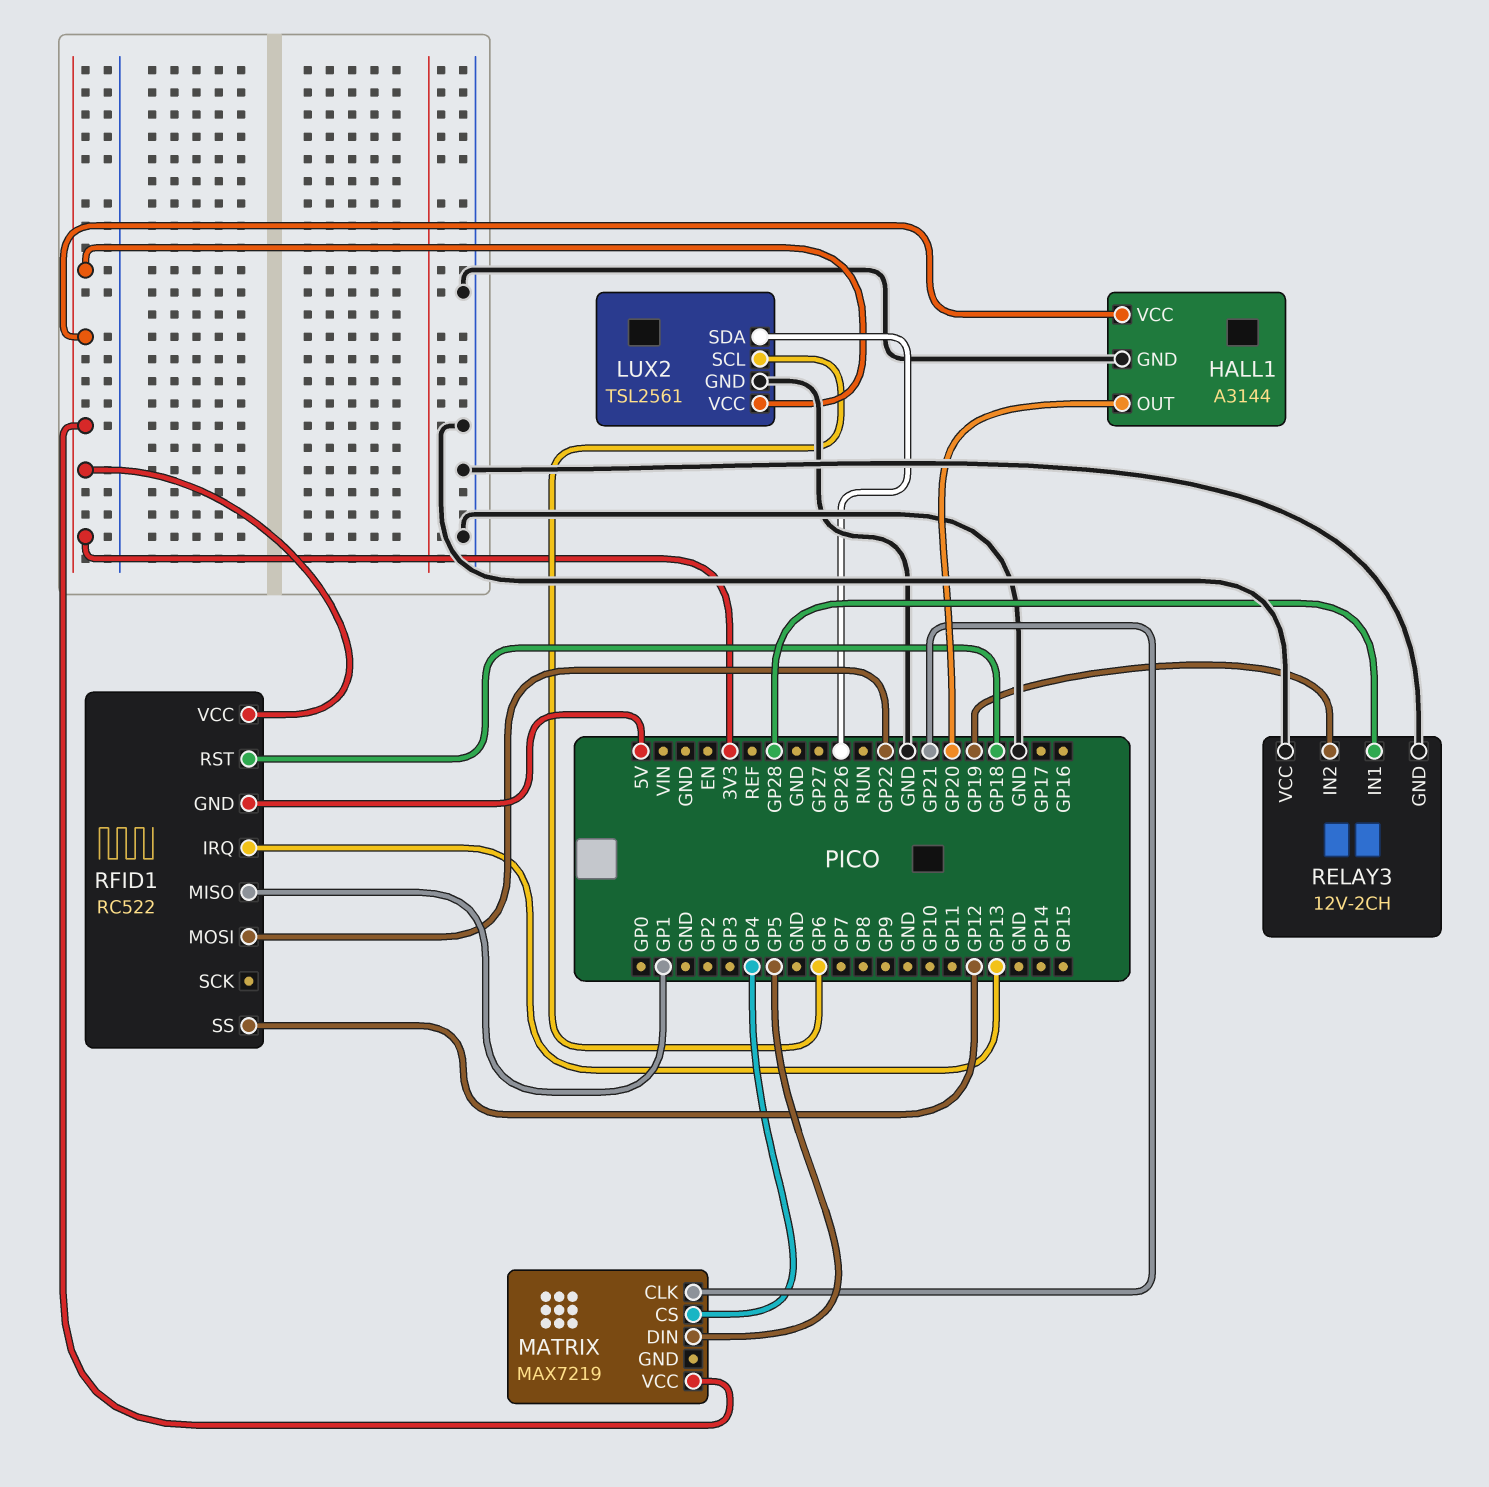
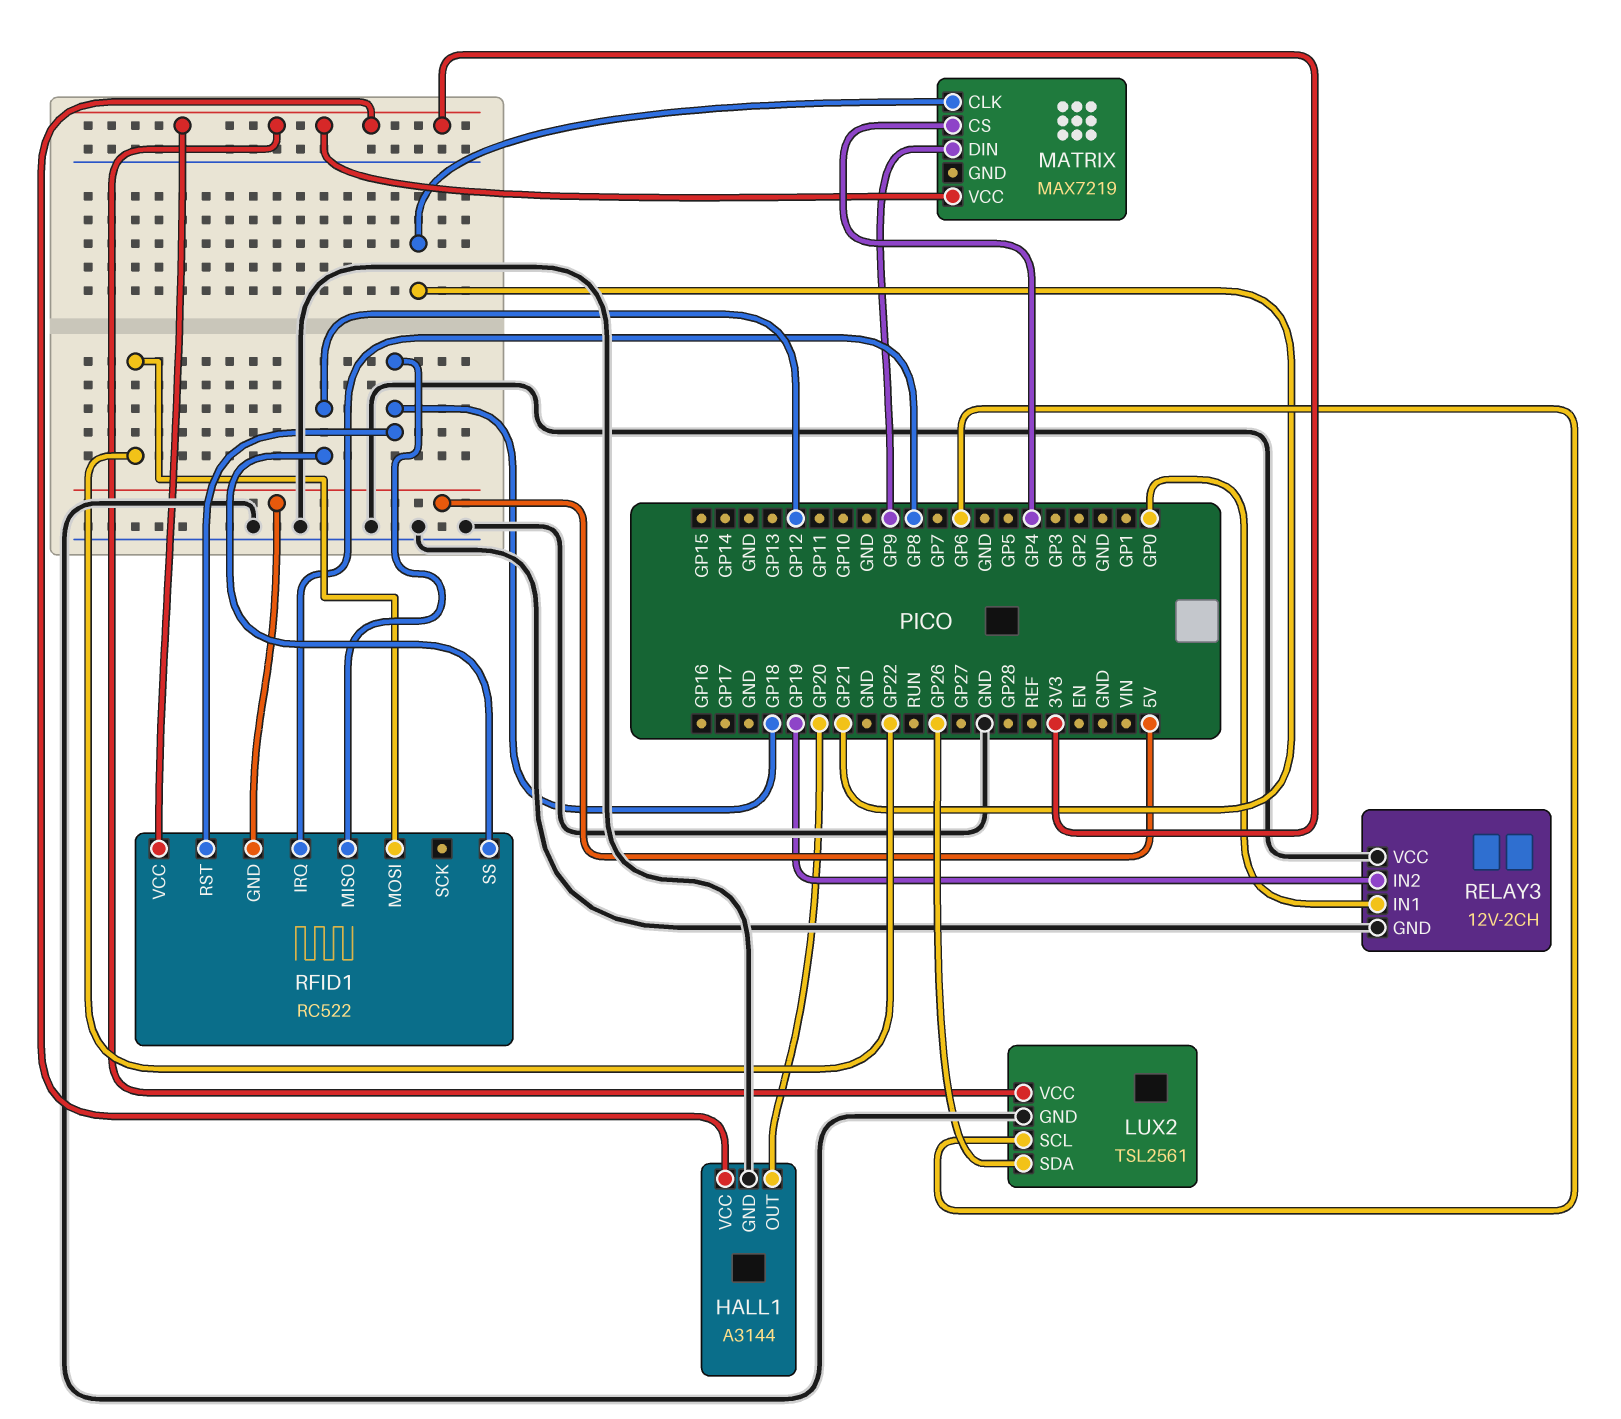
MATRIX pin DIN: GP5 -> GP9
RELAY3 pin IN1: GP28 -> GP0
RFID1 pin IRQ: GP13 -> GP8
RFID1 pin MISO: GP1 -> GP18

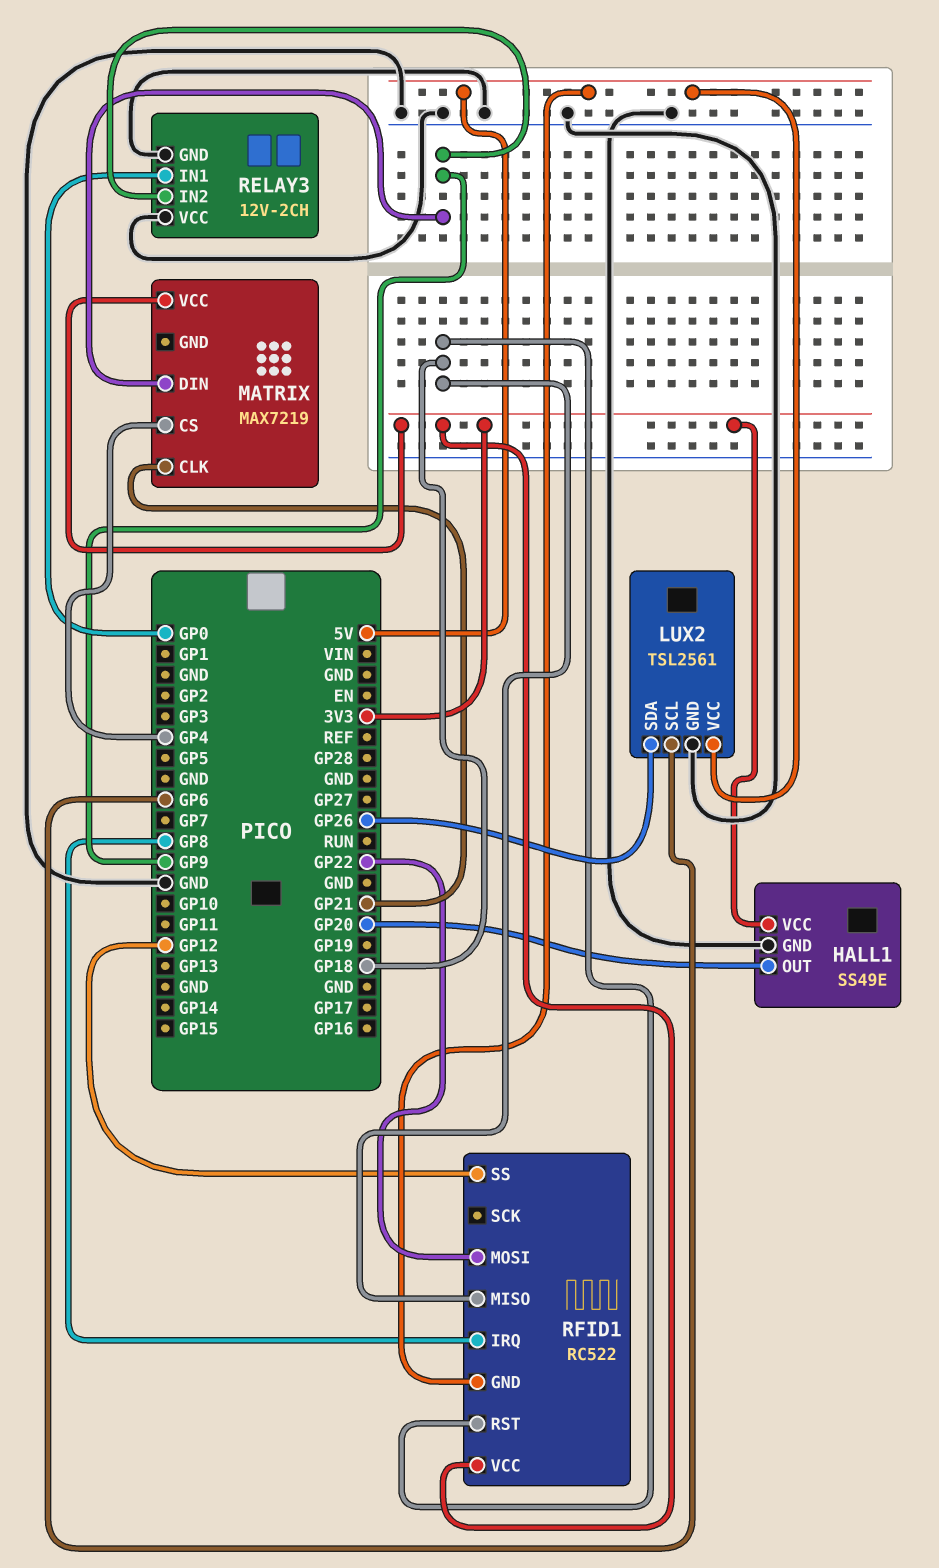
HALL1: A3144 -> SS49E
LUX2 pin VCC: 3V3 -> 5V
RELAY3 pin IN2: GP19 -> GP9

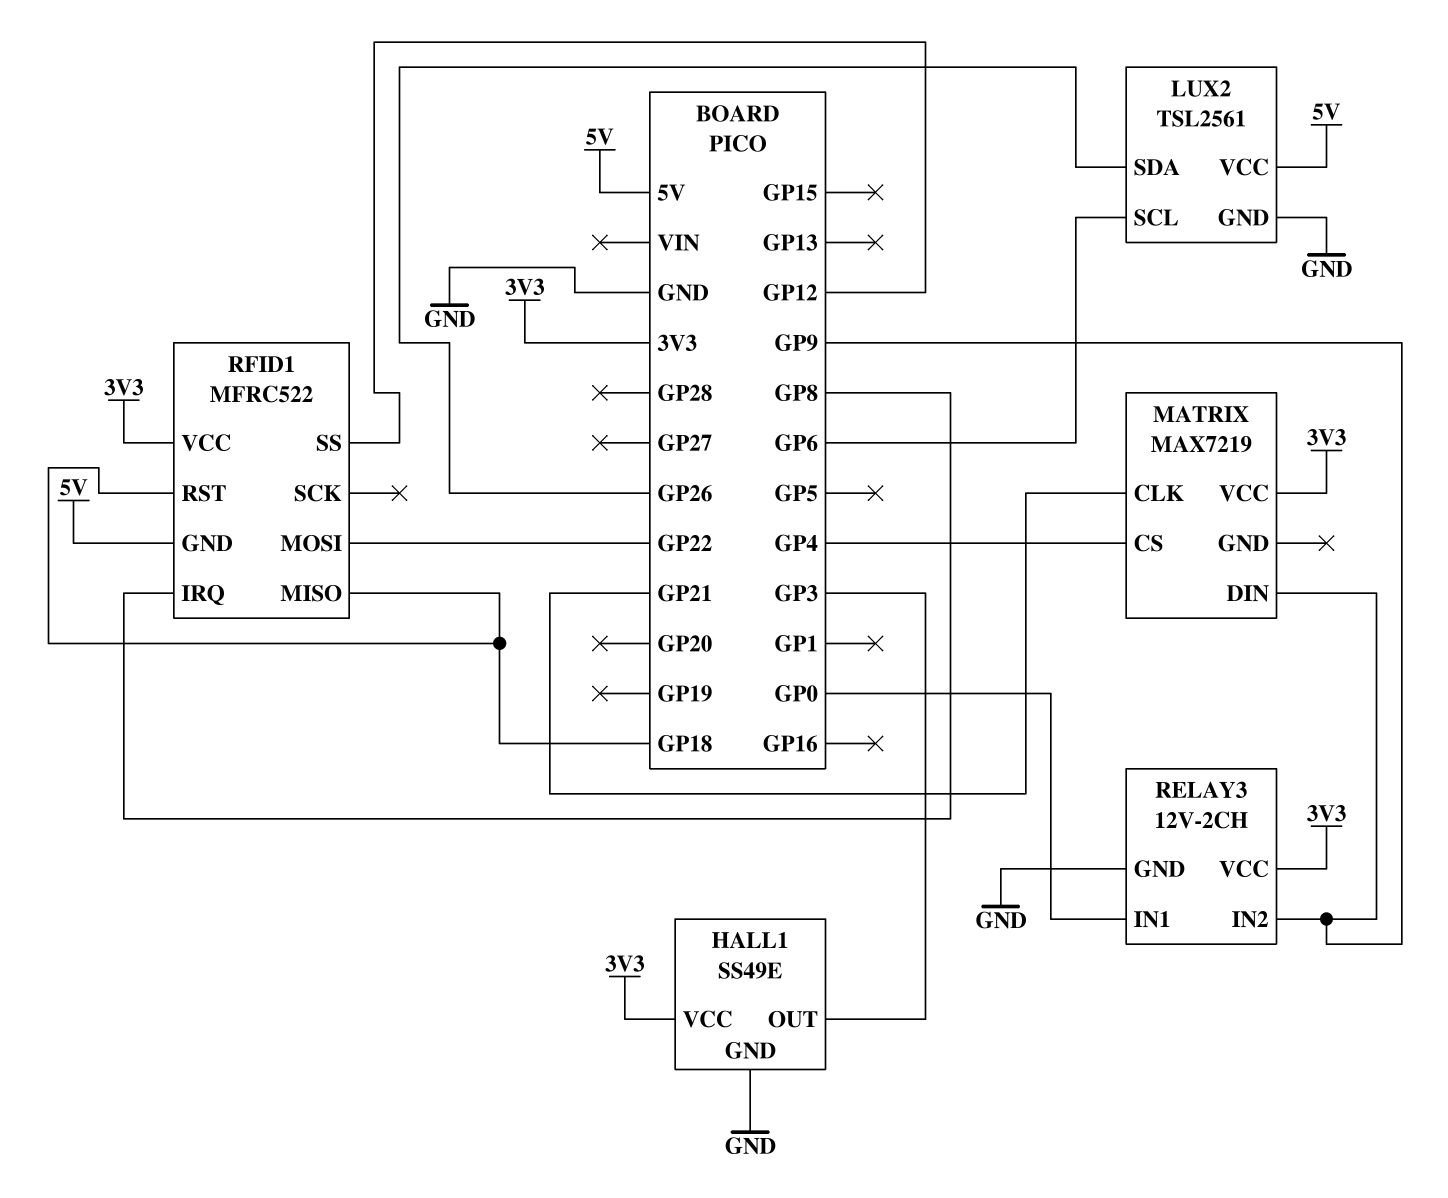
HALL1 pin OUT: GP20 -> GP3
RELAY3 pin VCC: GND -> 3V3
RFID1: RC522 -> MFRC522

